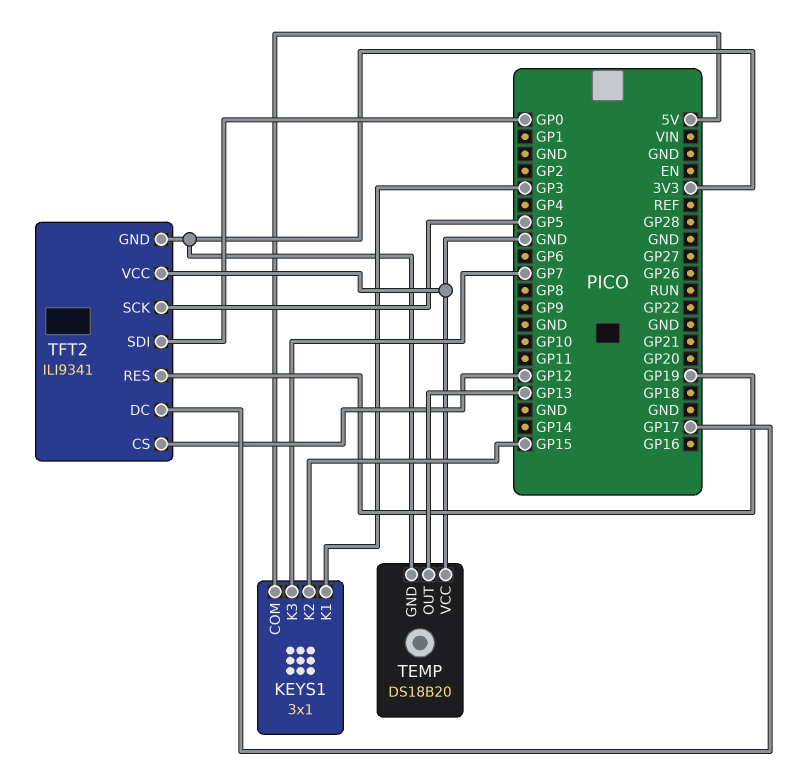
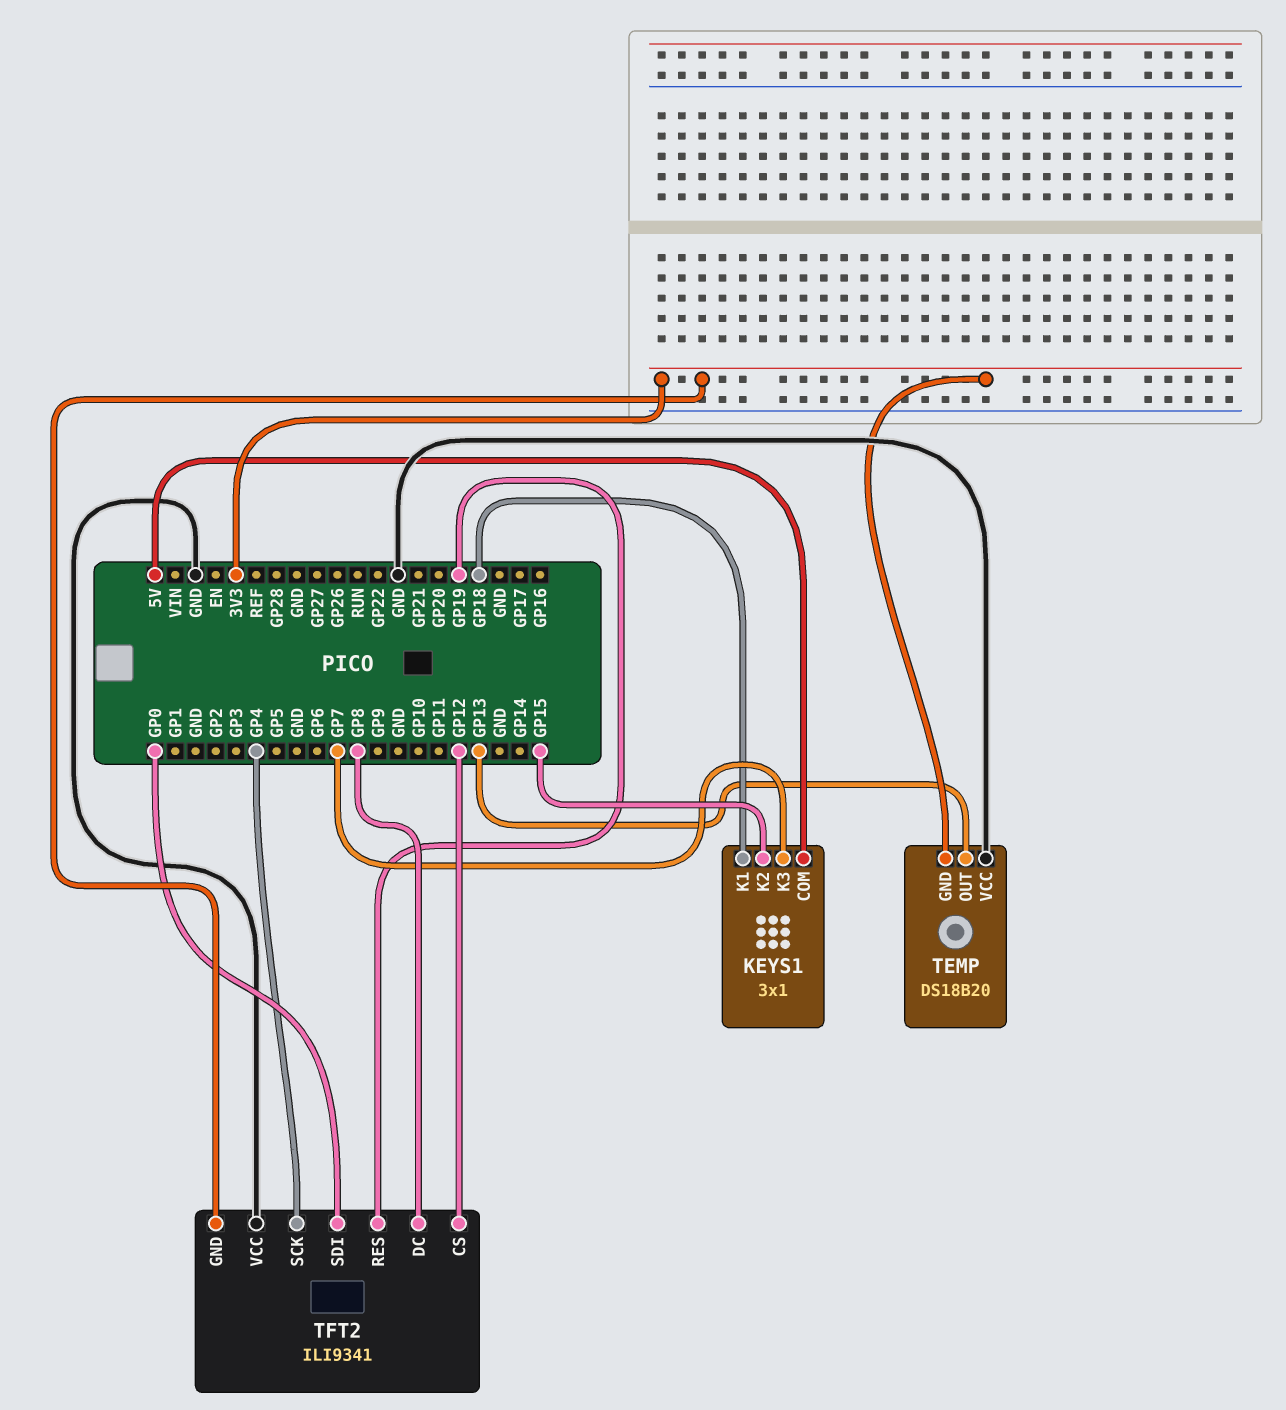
KEYS1 pin K1: GP3 -> GP18
TFT2 pin DC: GP17 -> GP8
TFT2 pin SCK: GP5 -> GP4

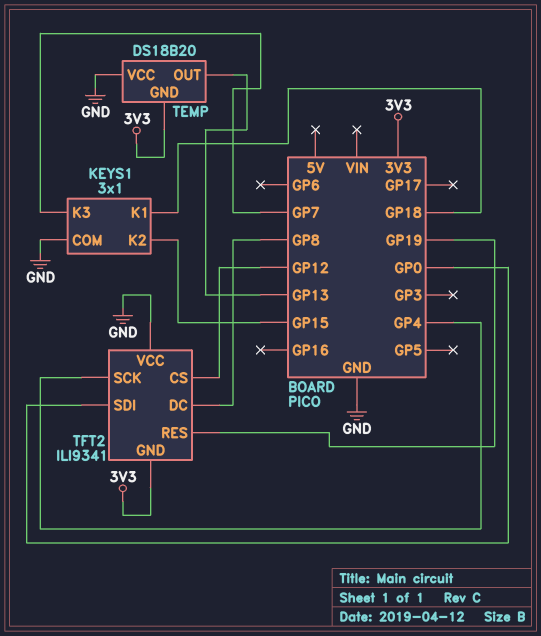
KEYS1 pin COM: 5V -> GND

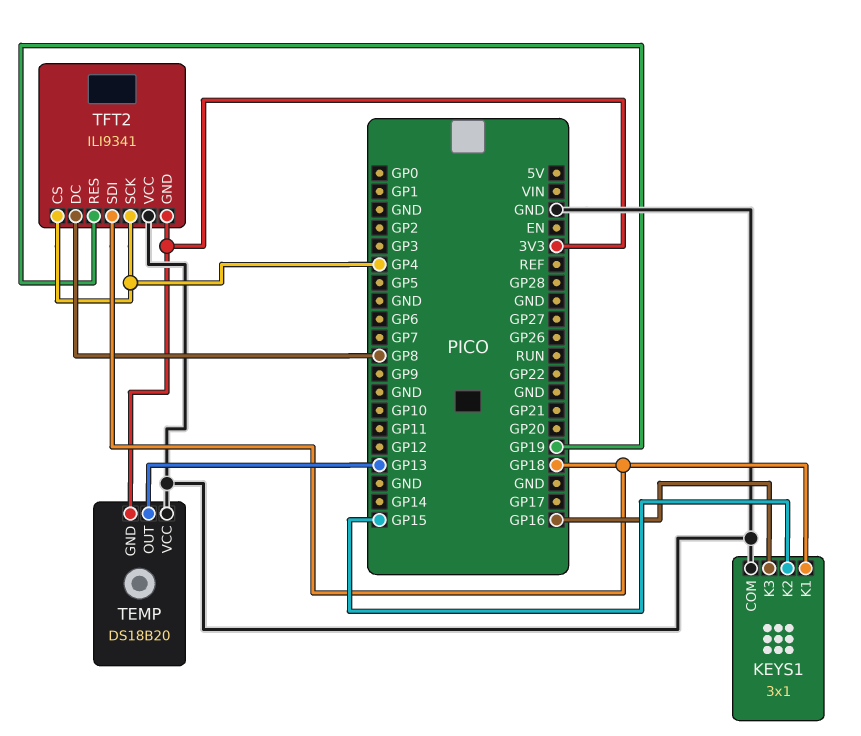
KEYS1 pin K3: GP7 -> GP16
TFT2 pin CS: GP12 -> GP4
TFT2 pin SDI: GP0 -> GP18

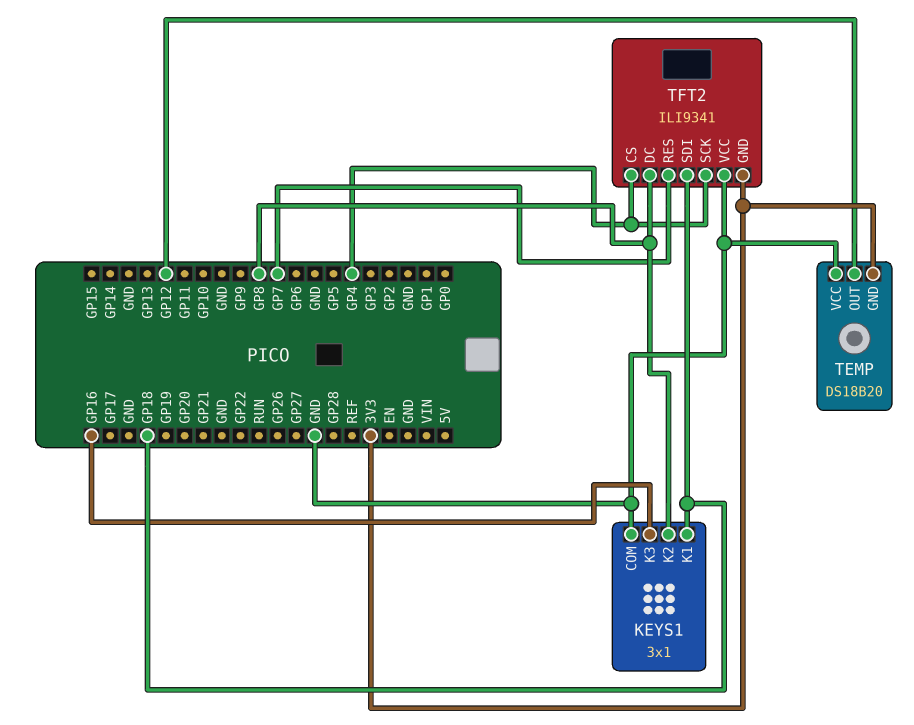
KEYS1 pin K2: GP15 -> GP8
TEMP pin OUT: GP13 -> GP12
TFT2 pin RES: GP19 -> GP7

